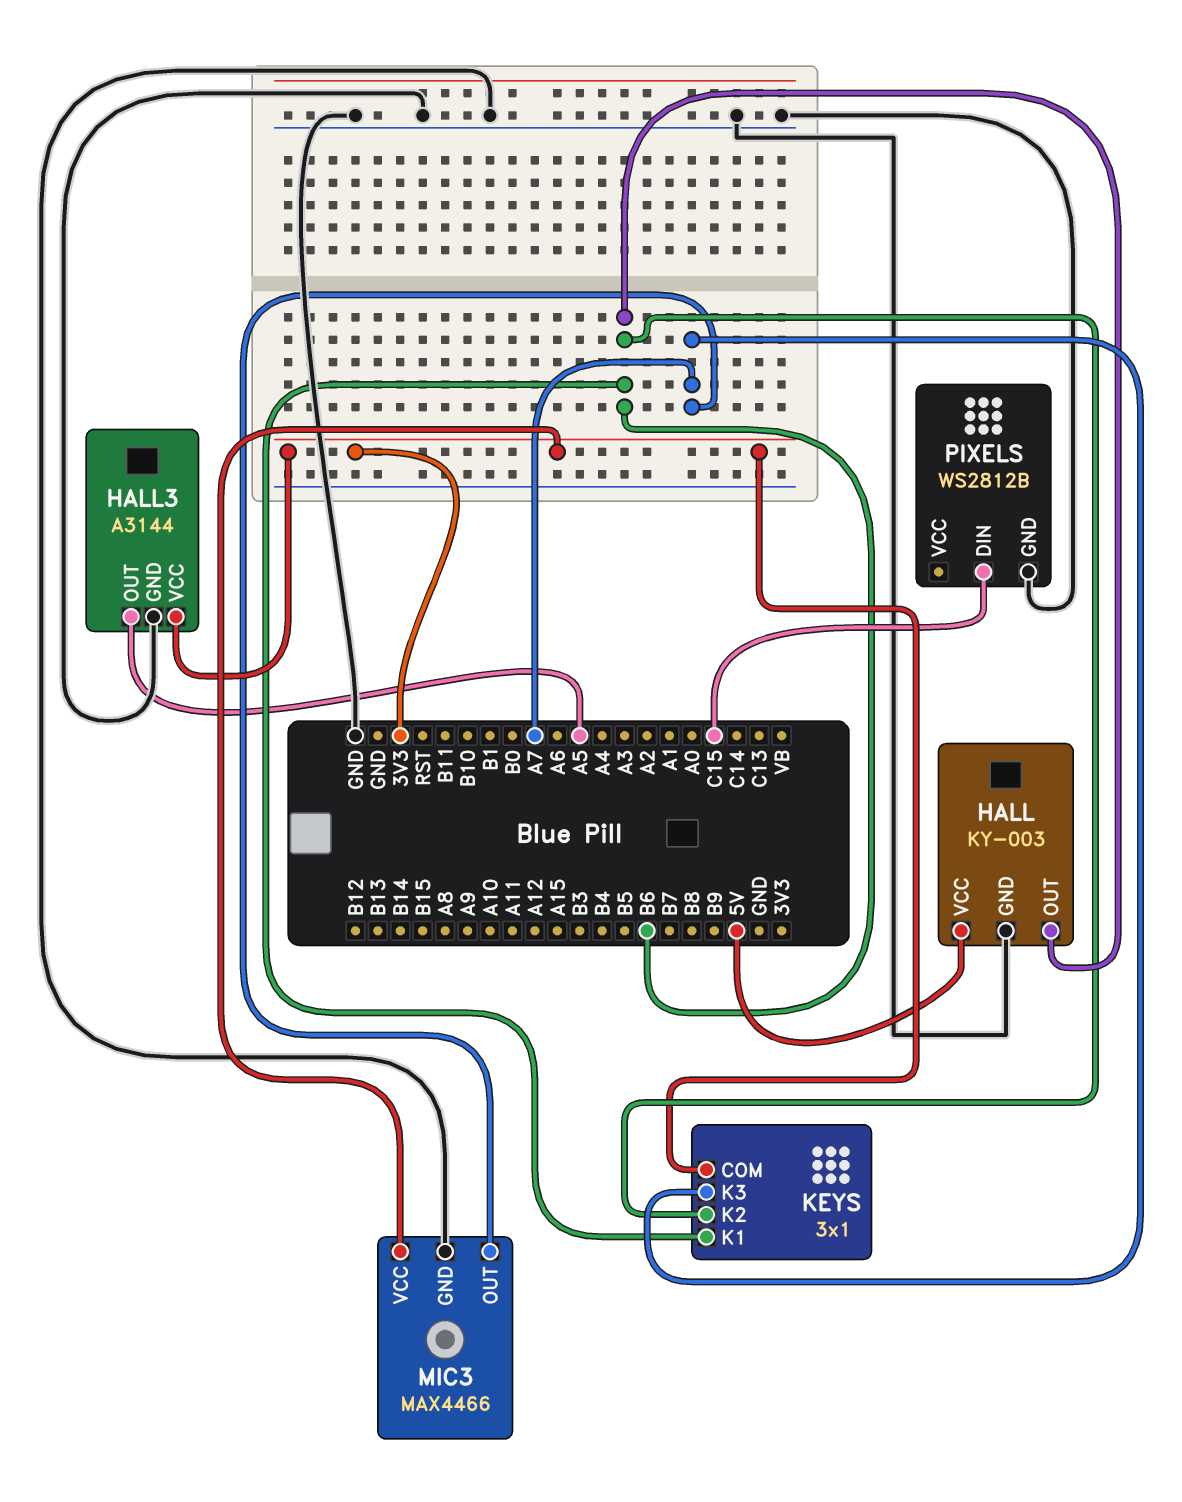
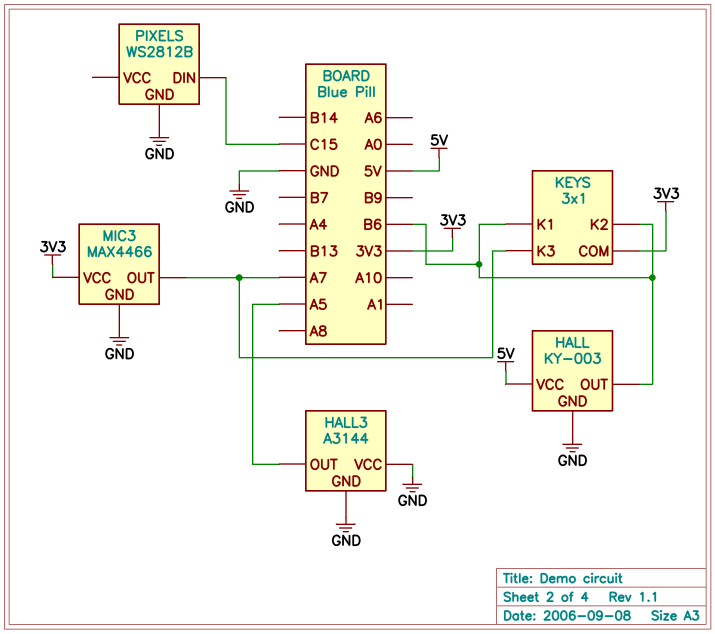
HALL3 pin VCC: 3V3 -> GND

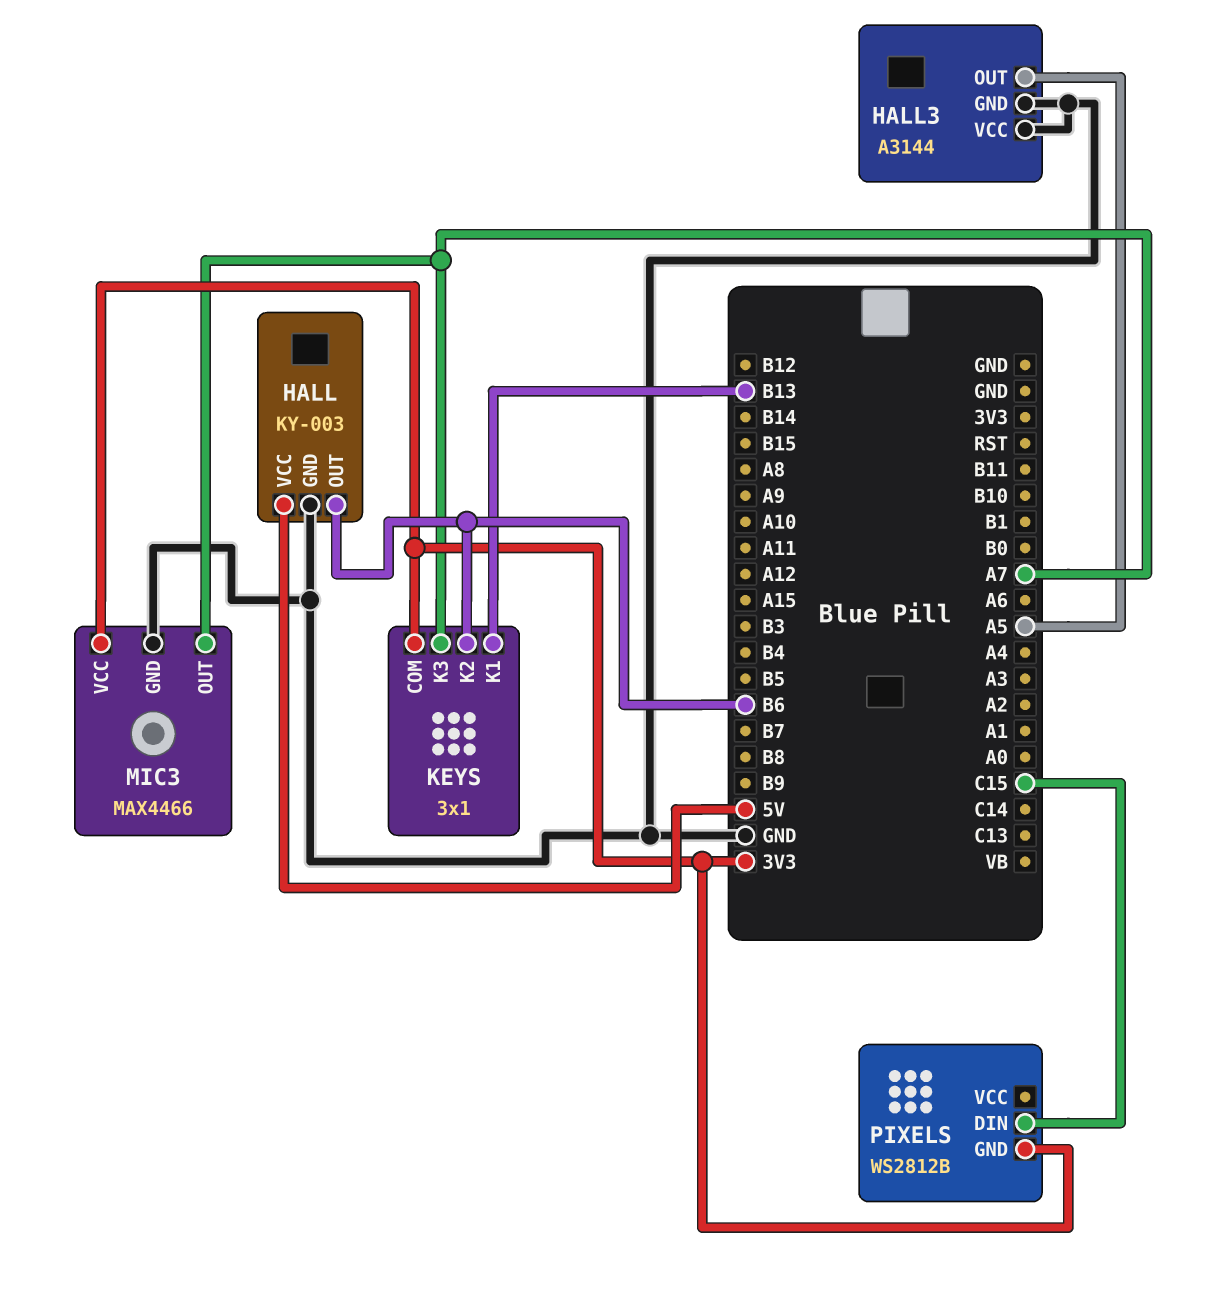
KEYS pin K1: B6 -> B13
PIXELS pin GND: GND -> 3V3

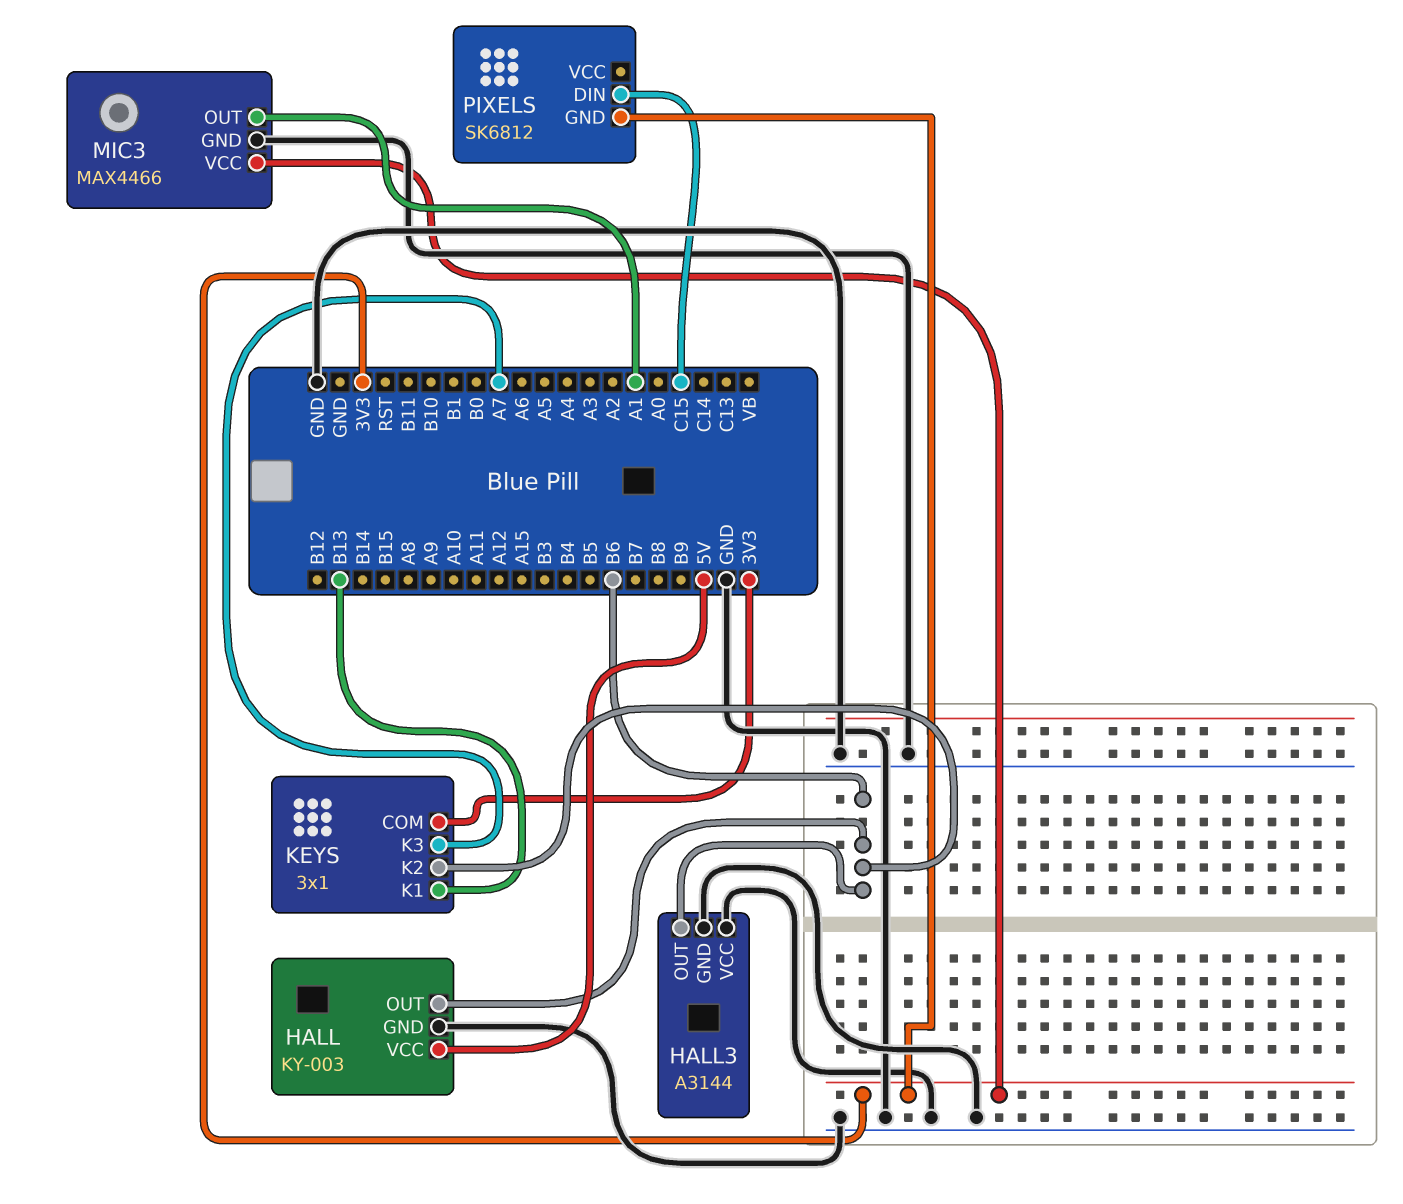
HALL3 pin OUT: A5 -> B6
MIC3 pin OUT: A7 -> A1
PIXELS: WS2812B -> SK6812

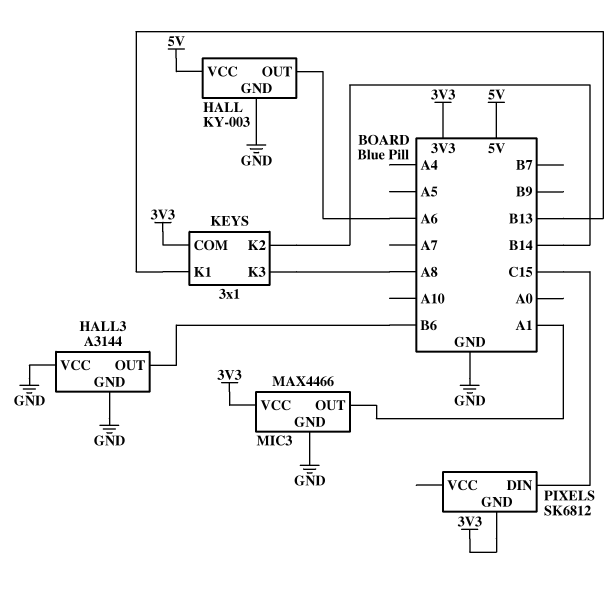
HALL pin OUT: B6 -> A6
KEYS pin K2: B6 -> B14
KEYS pin K3: A7 -> A8

